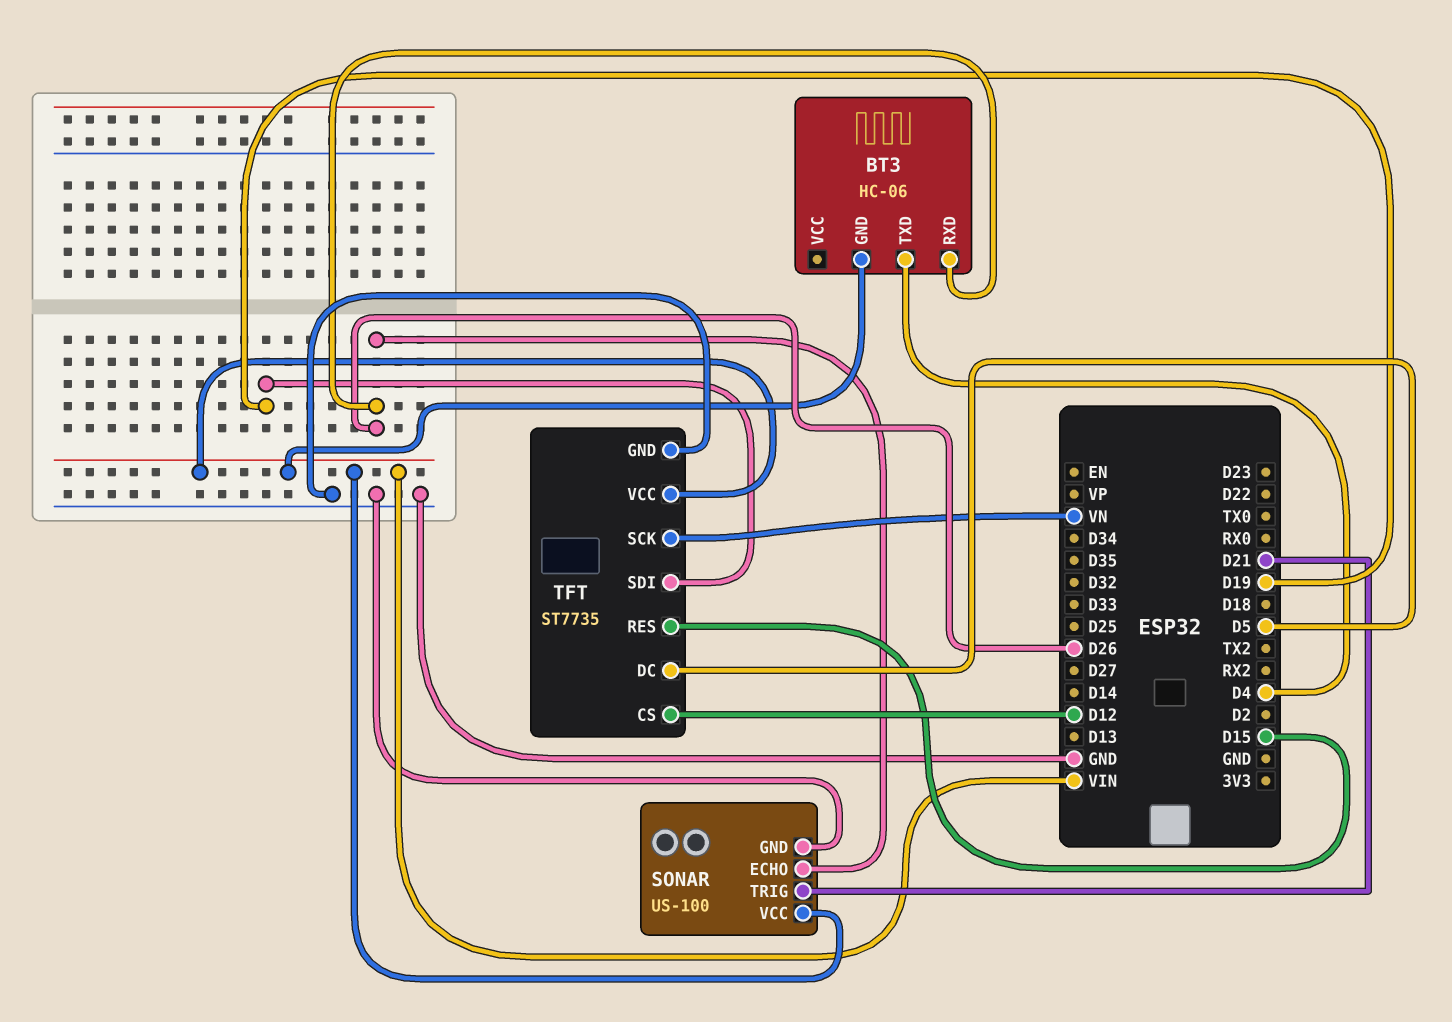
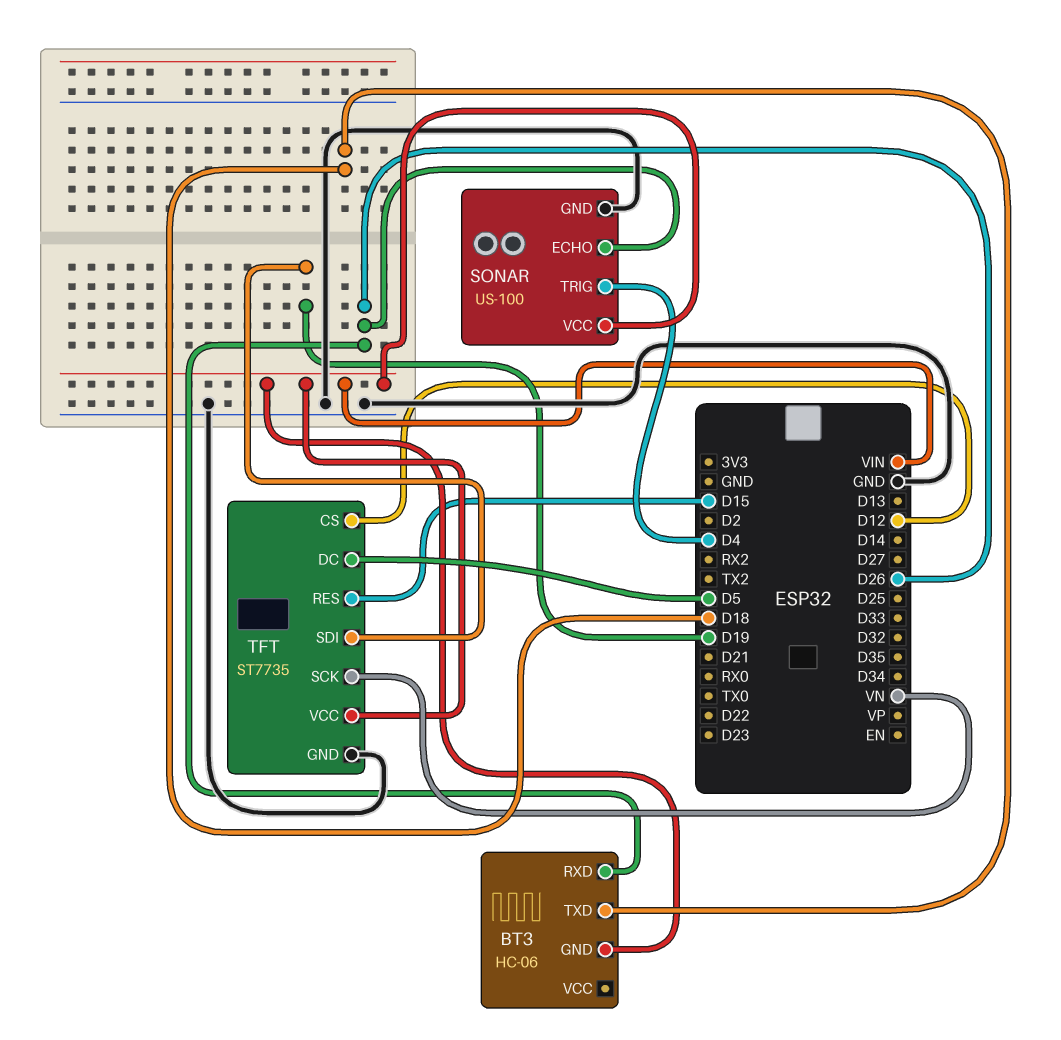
BT3 pin TXD: D4 -> D18
SONAR pin TRIG: D21 -> D4

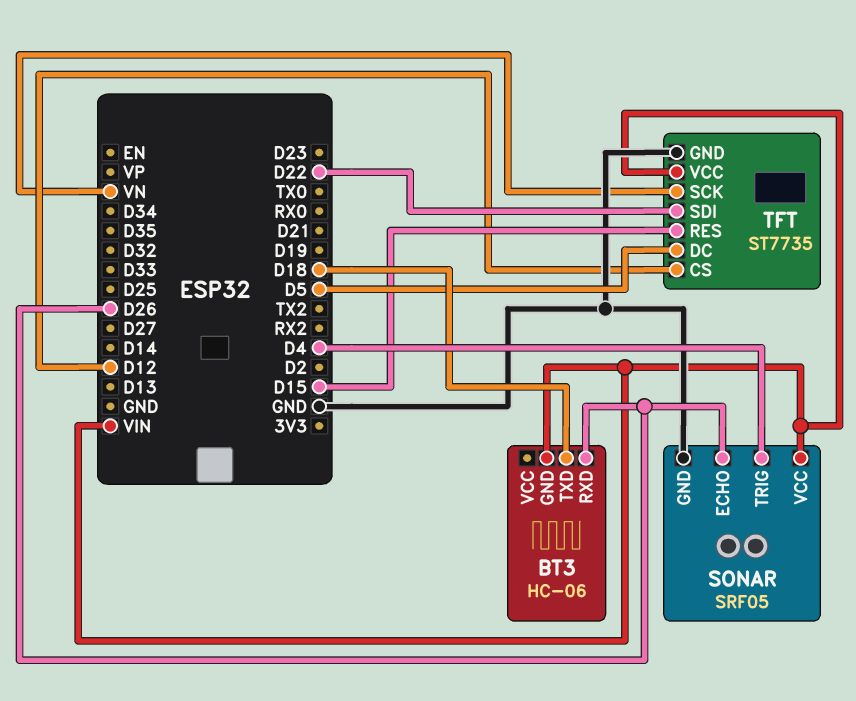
SONAR: US-100 -> SRF05
TFT pin SDI: D19 -> D22

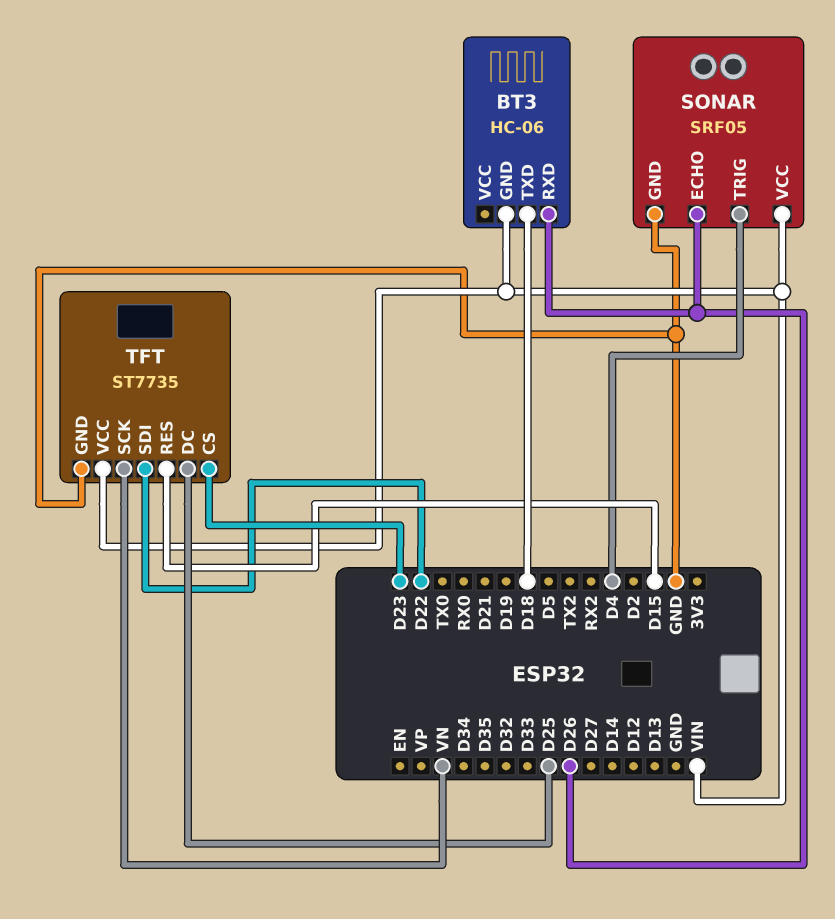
TFT pin CS: D12 -> D23
TFT pin DC: D5 -> D25

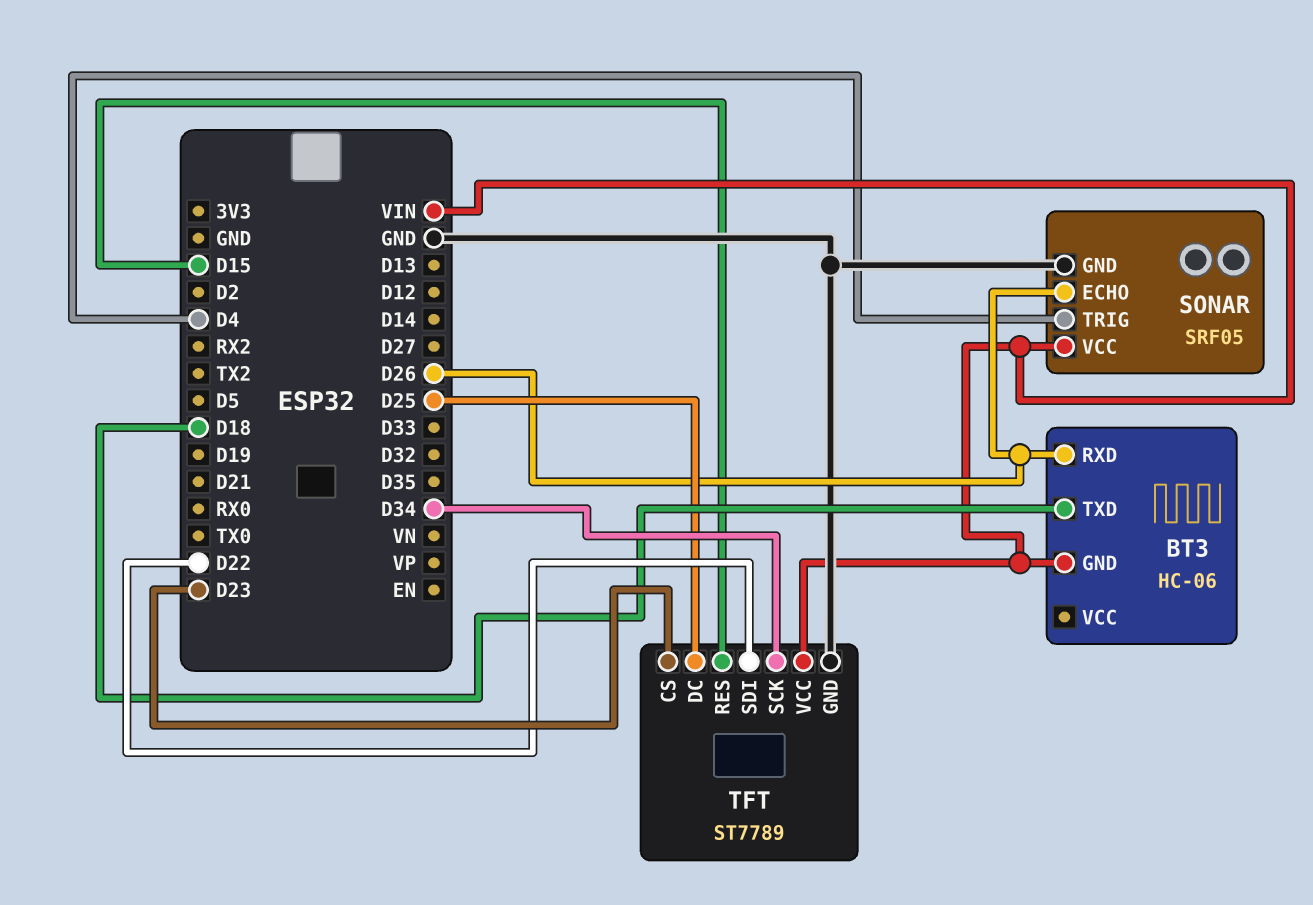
TFT: ST7735 -> ST7789
TFT pin SCK: VN -> D34

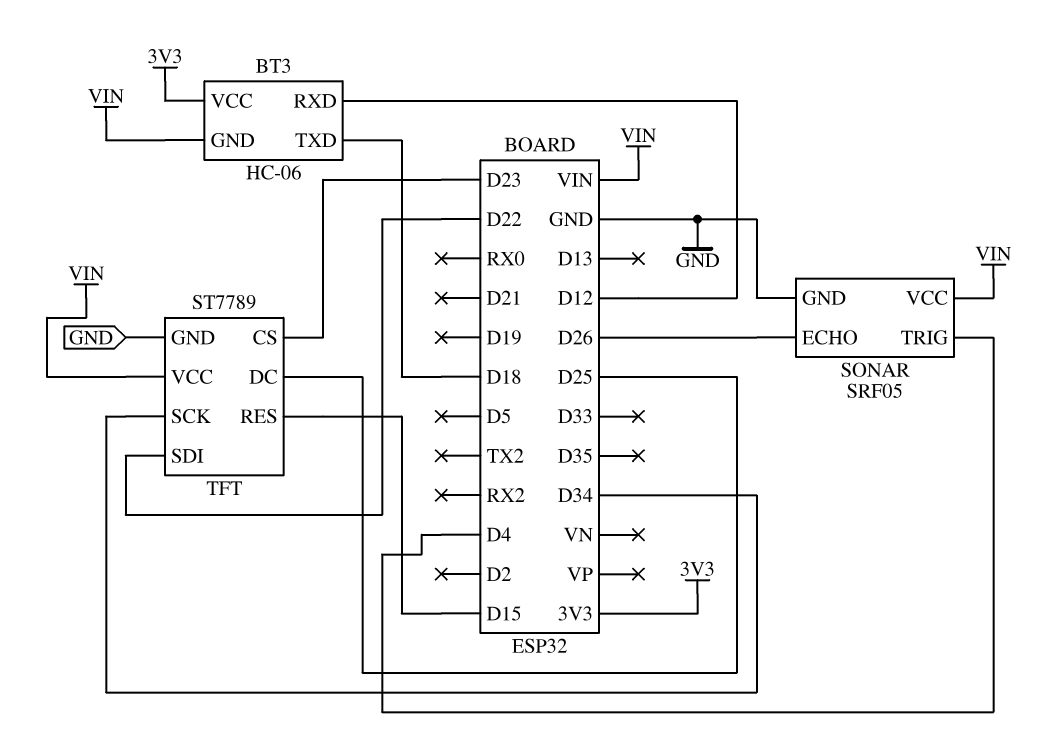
BT3 pin RXD: D26 -> D12
BT3 pin VCC: none -> 3V3

